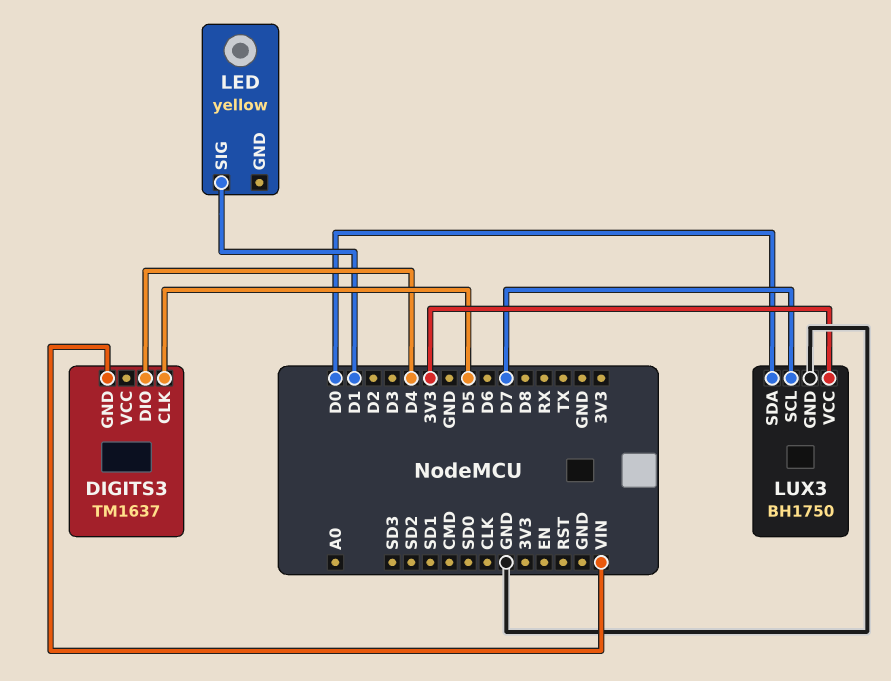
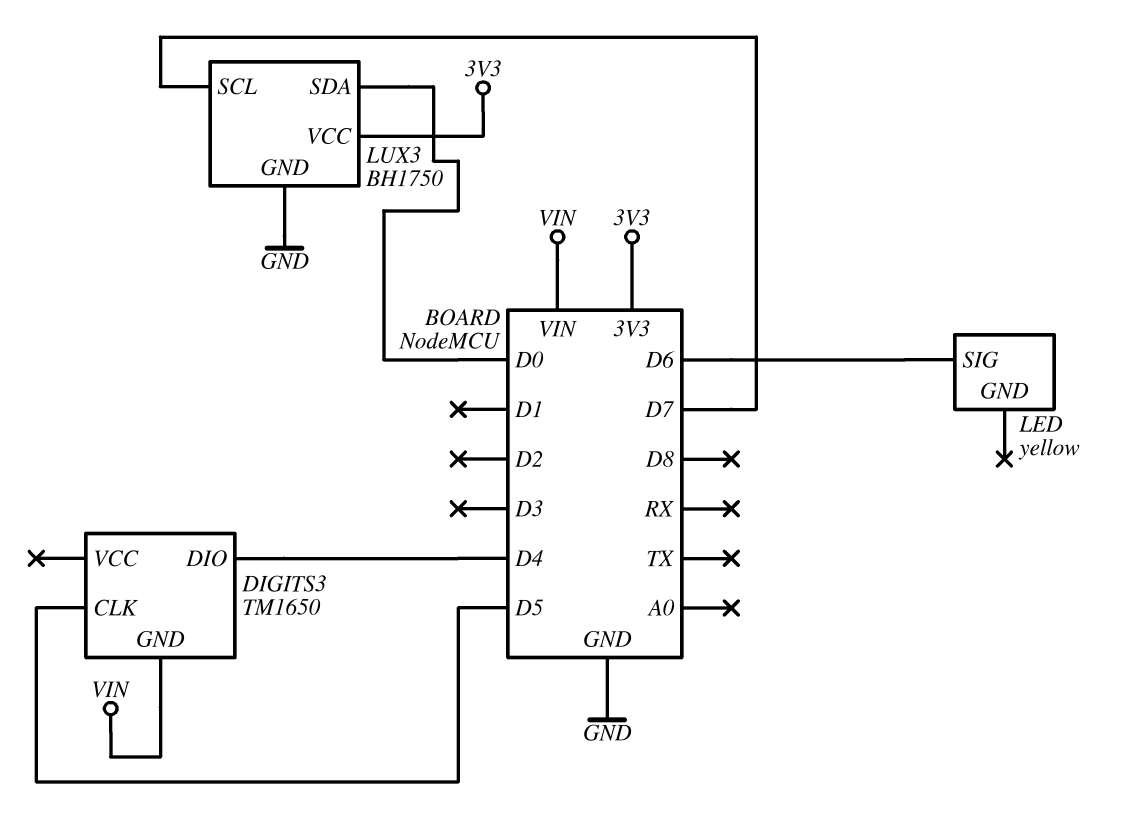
DIGITS3: TM1637 -> TM1650
LED pin SIG: D1 -> D6

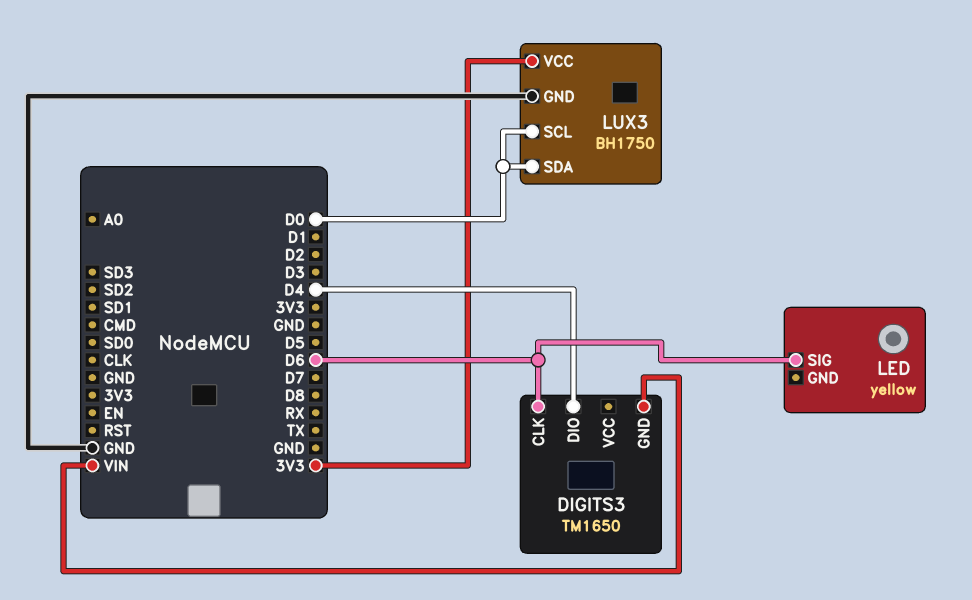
DIGITS3 pin CLK: D5 -> D6
LUX3 pin SCL: D7 -> D0

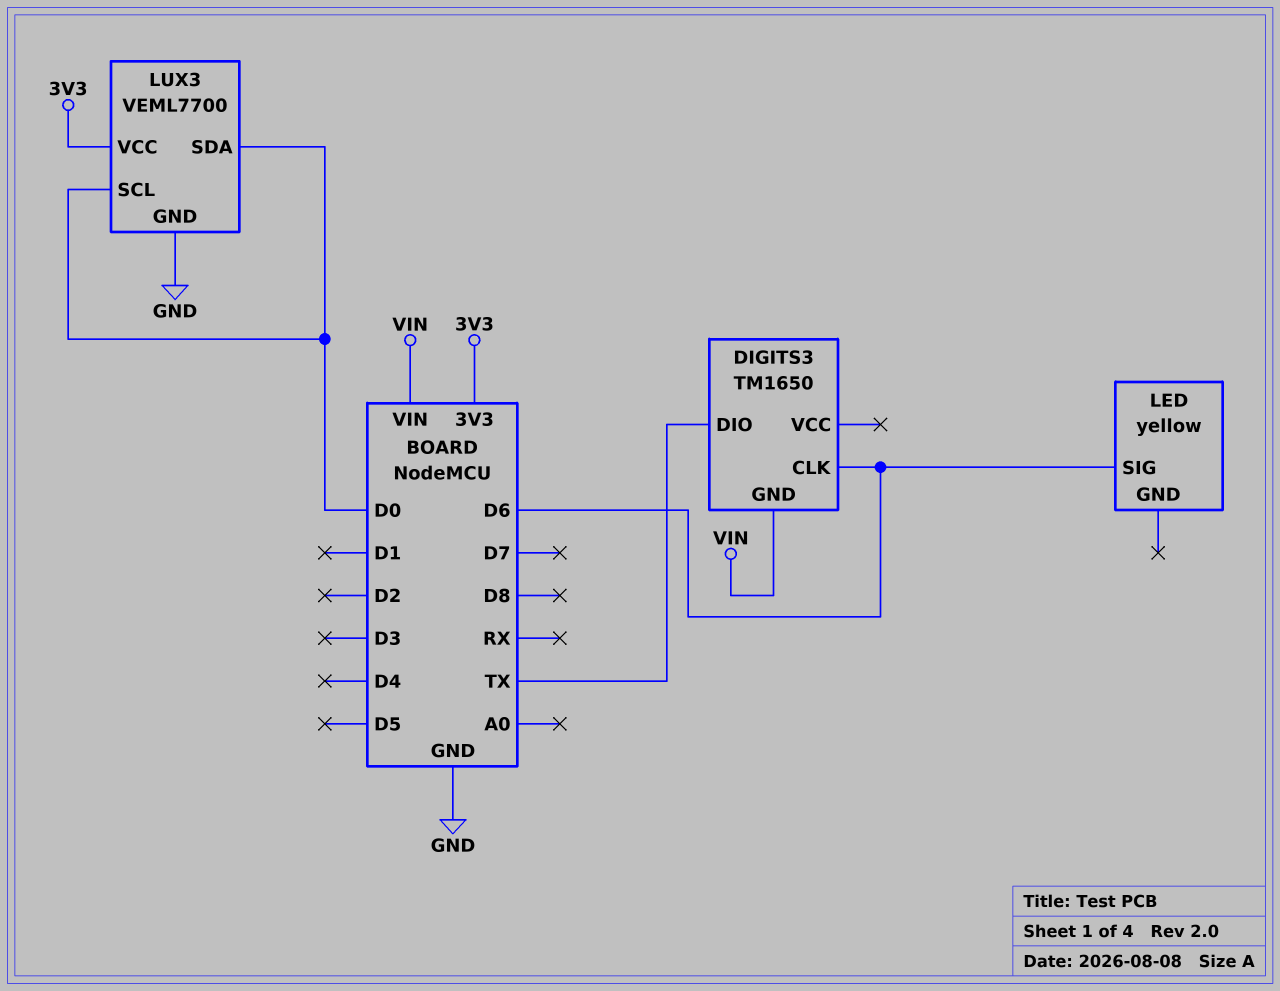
DIGITS3 pin DIO: D4 -> TX
LUX3: BH1750 -> VEML7700

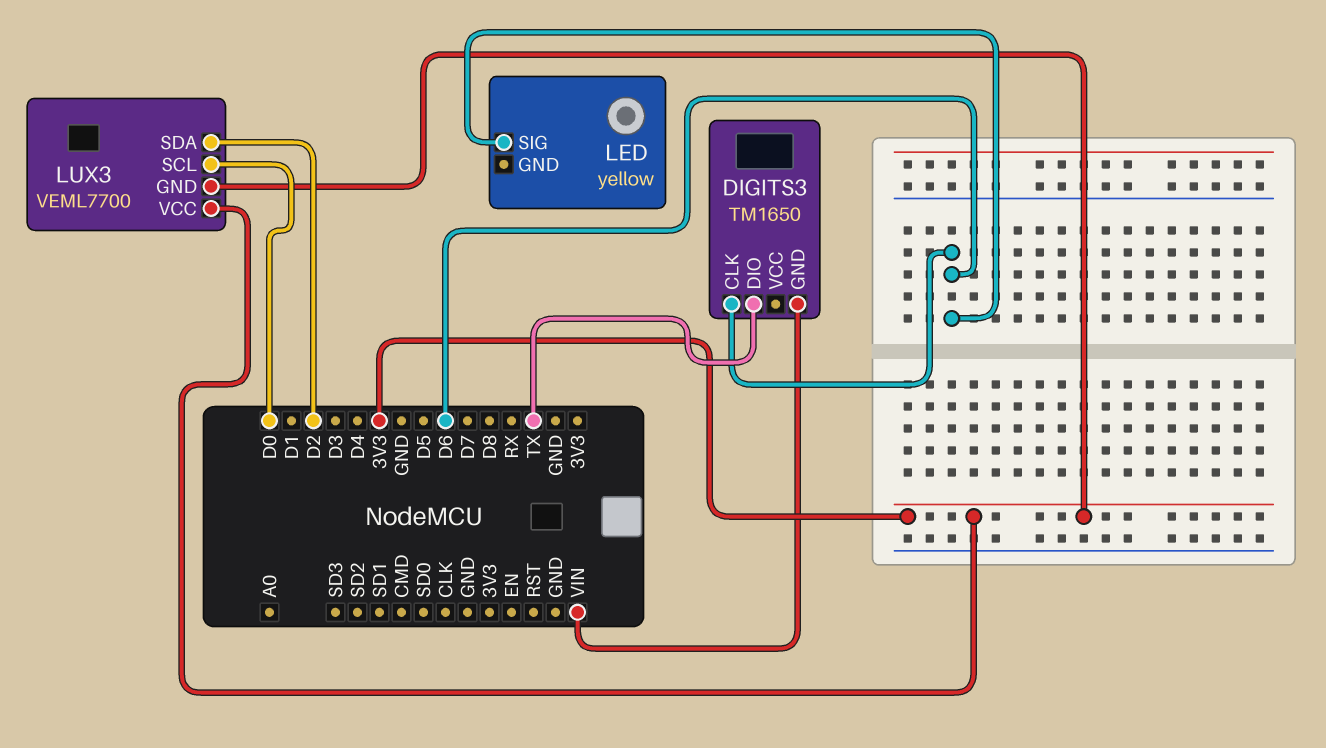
LUX3 pin GND: GND -> 3V3
LUX3 pin SDA: D0 -> D2

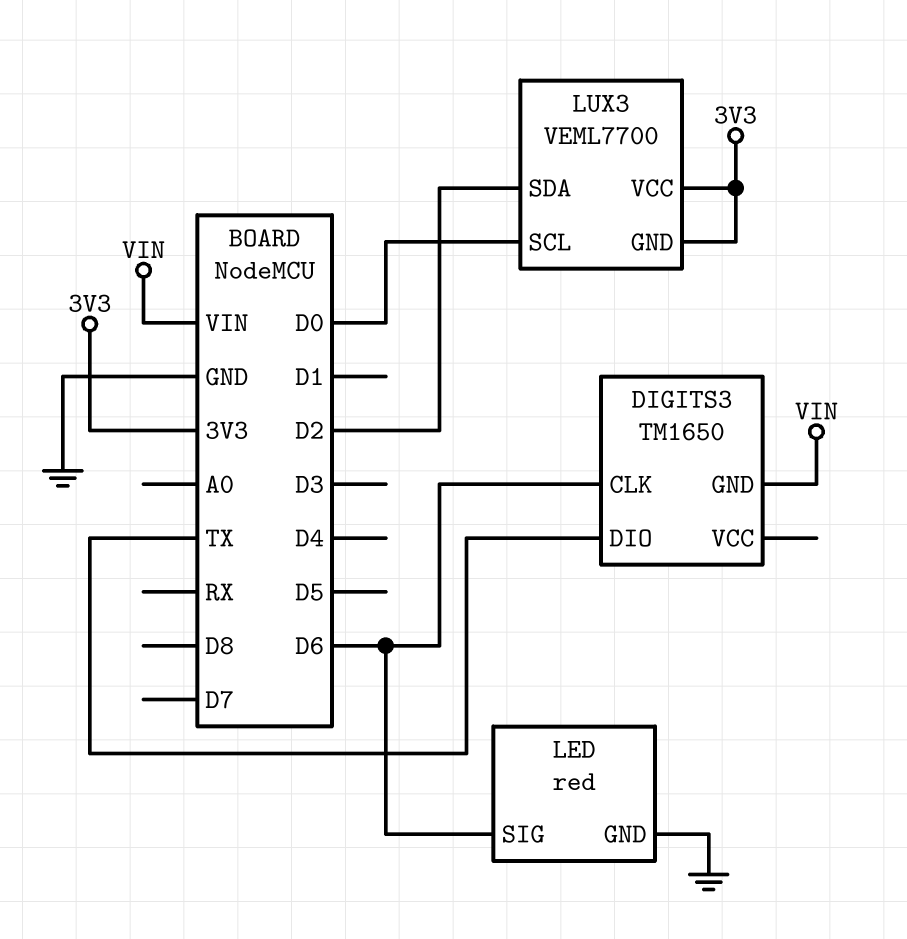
LED: yellow -> red
LED pin GND: none -> GND

